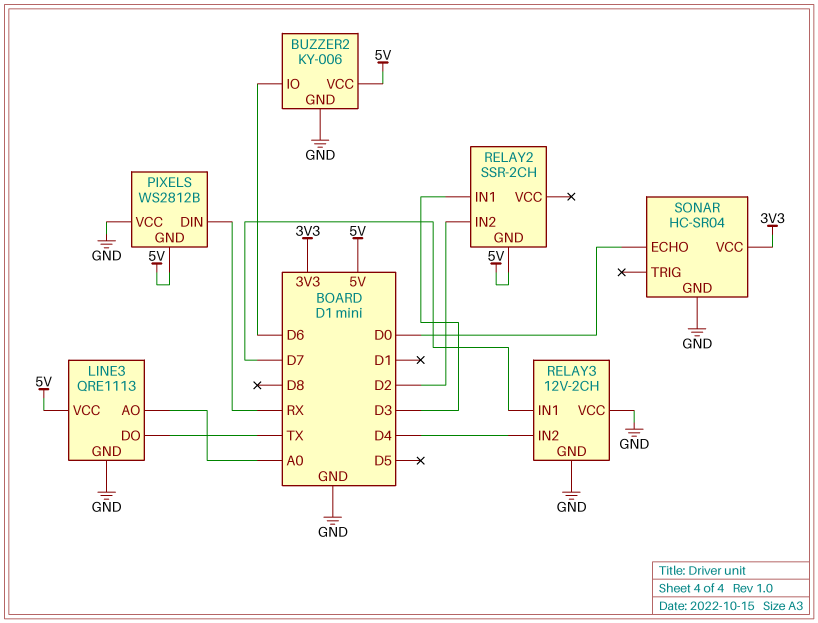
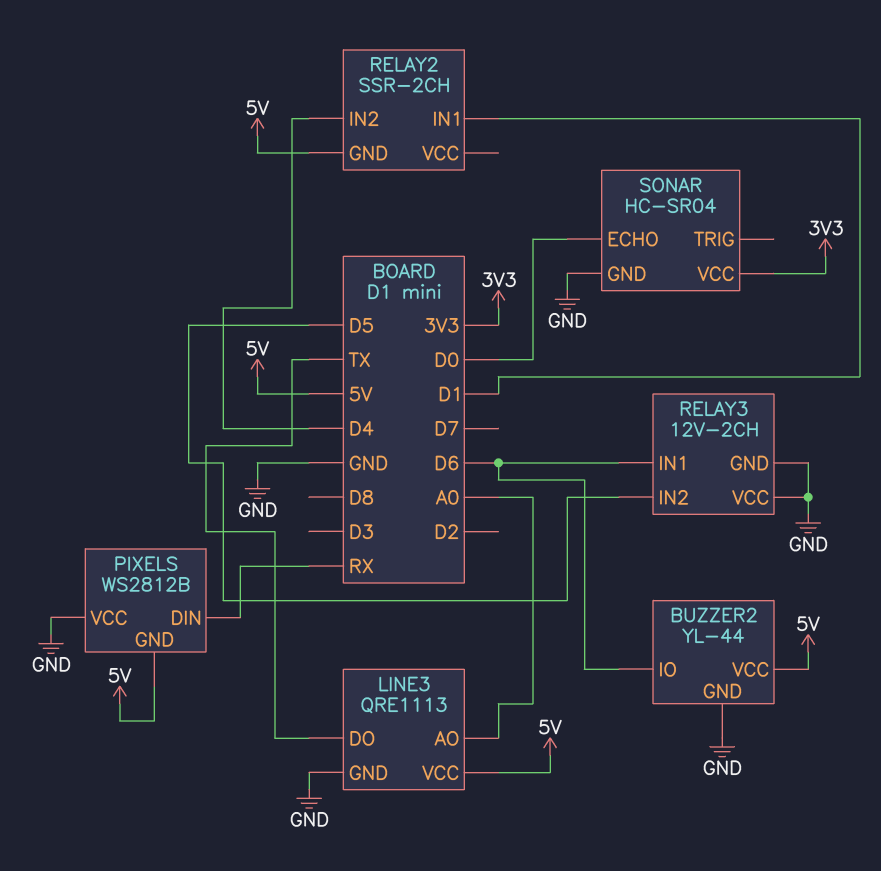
BUZZER2: KY-006 -> YL-44
RELAY2 pin IN1: D3 -> D1
RELAY2 pin IN2: D2 -> D4
RELAY3 pin IN1: D7 -> D6
RELAY3 pin IN2: D4 -> D5

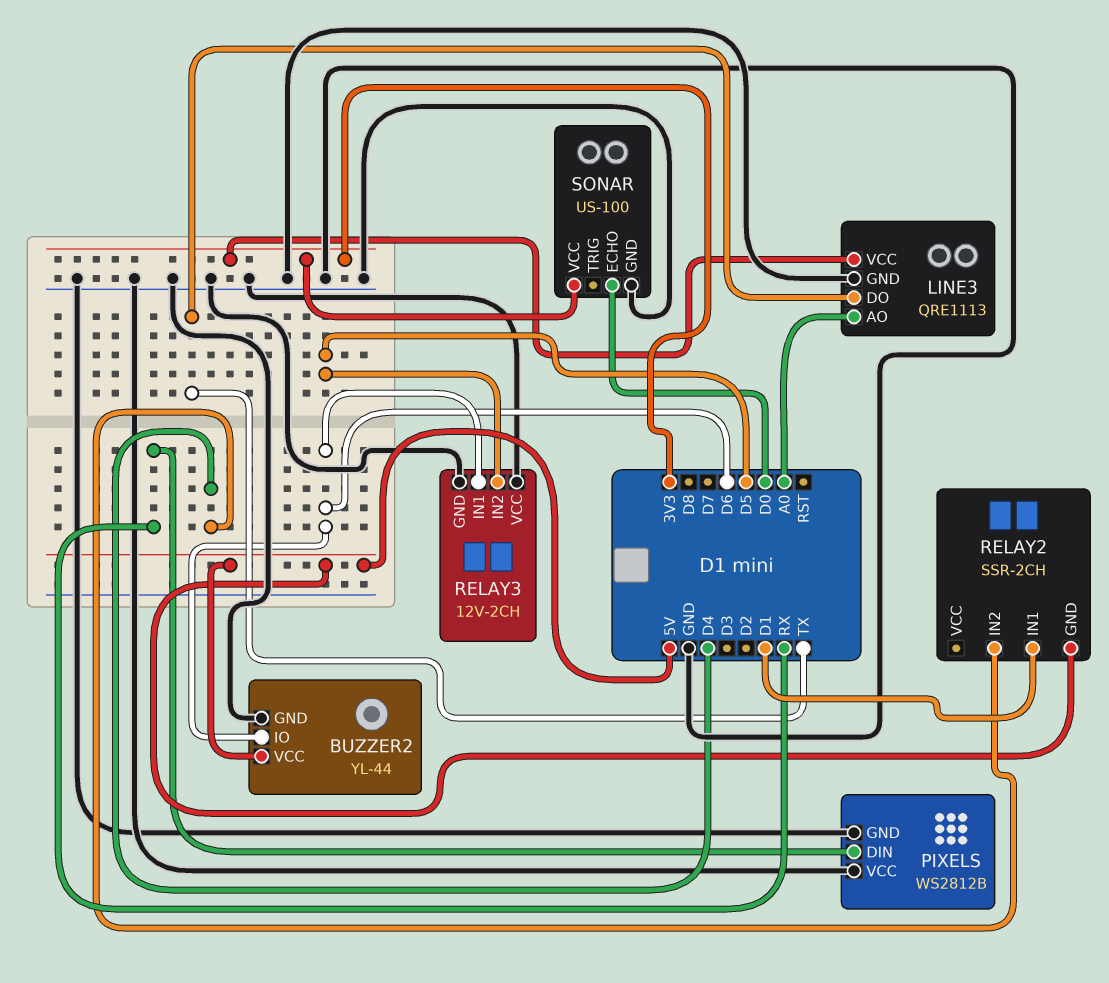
LINE3 pin VCC: 5V -> 3V3
PIXELS pin GND: 5V -> GND
SONAR: HC-SR04 -> US-100

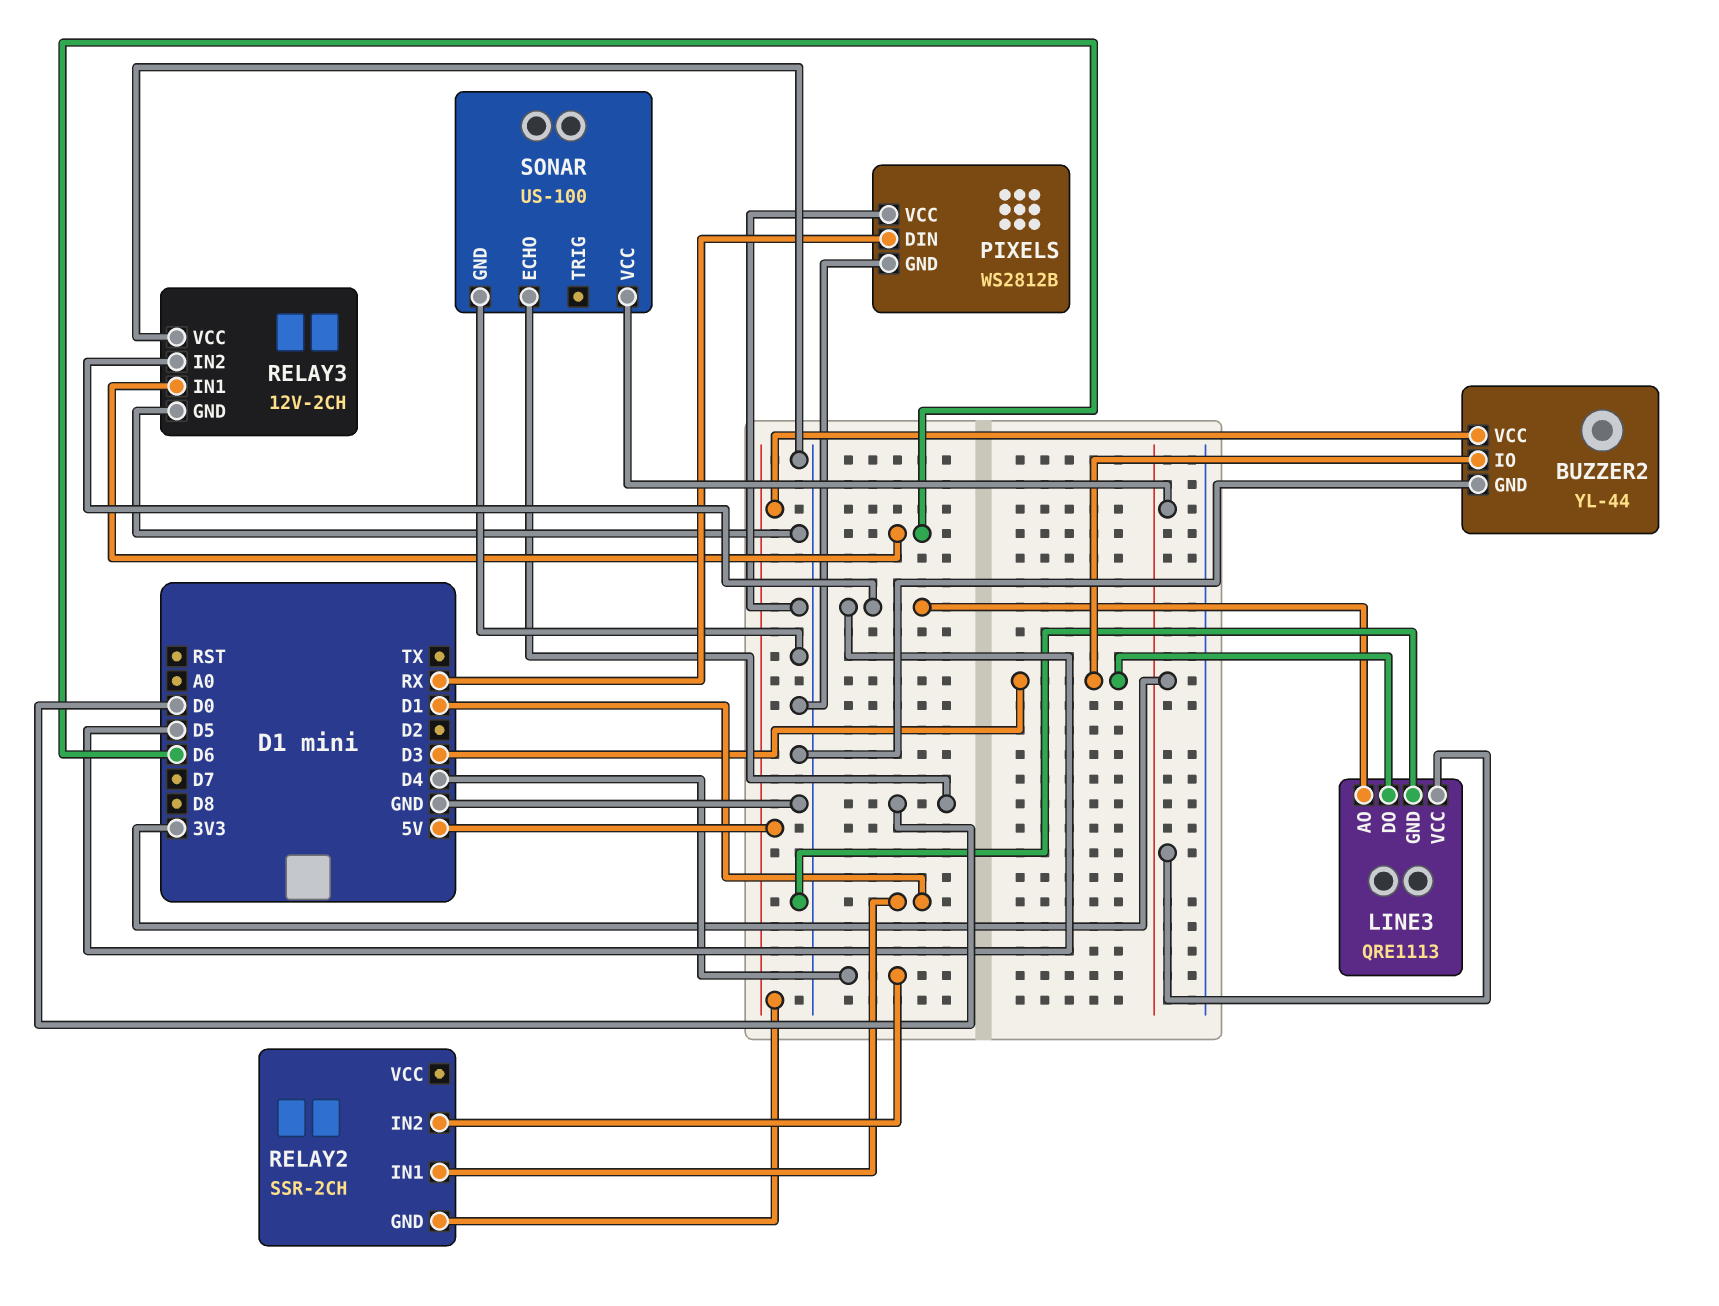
BUZZER2 pin IO: D6 -> D3
LINE3 pin AO: A0 -> D5
LINE3 pin DO: TX -> D3

